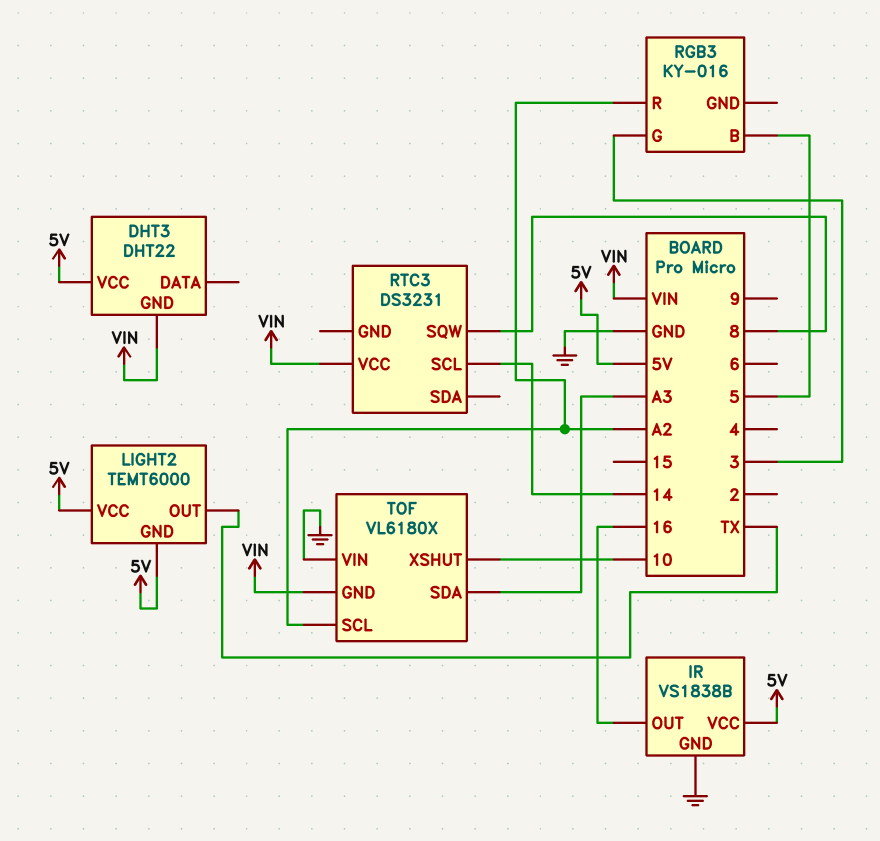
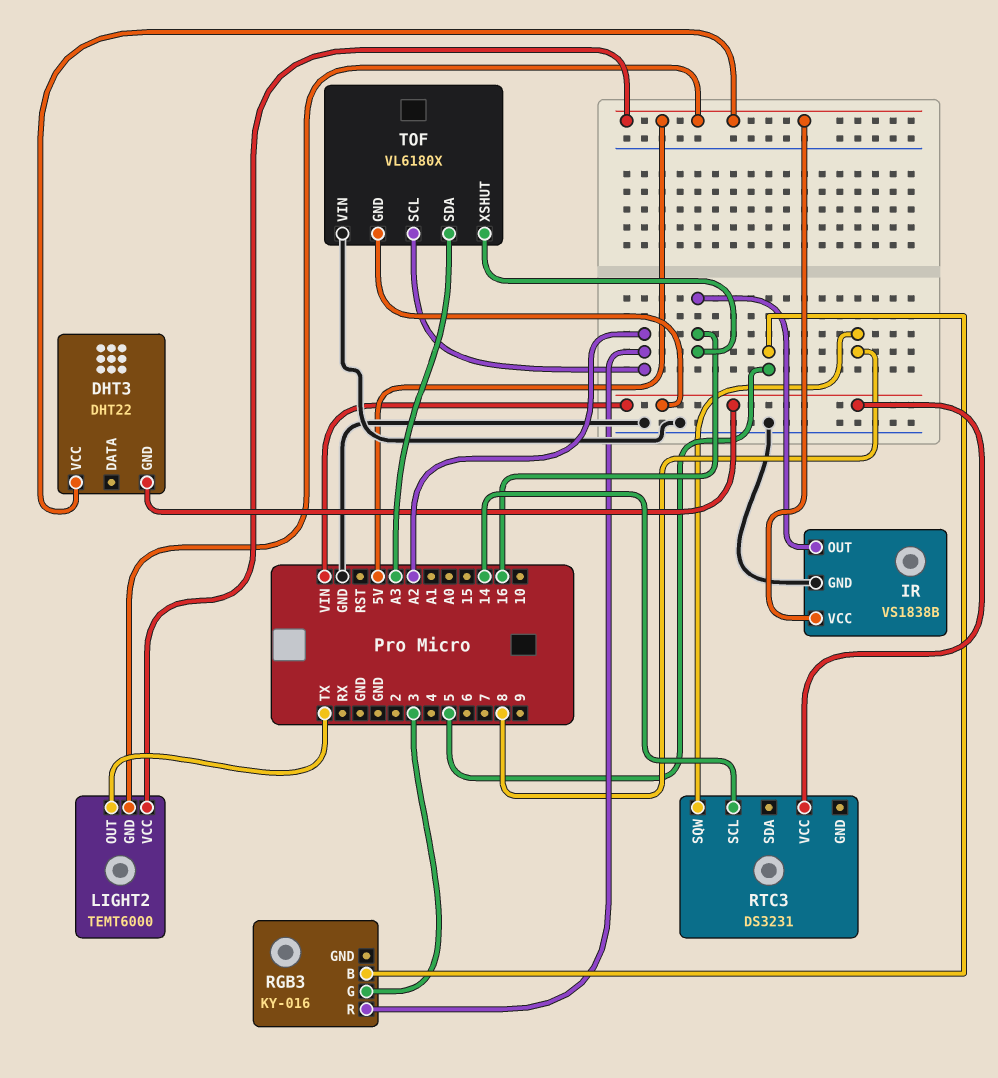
TOF pin XSHUT: 10 -> 16

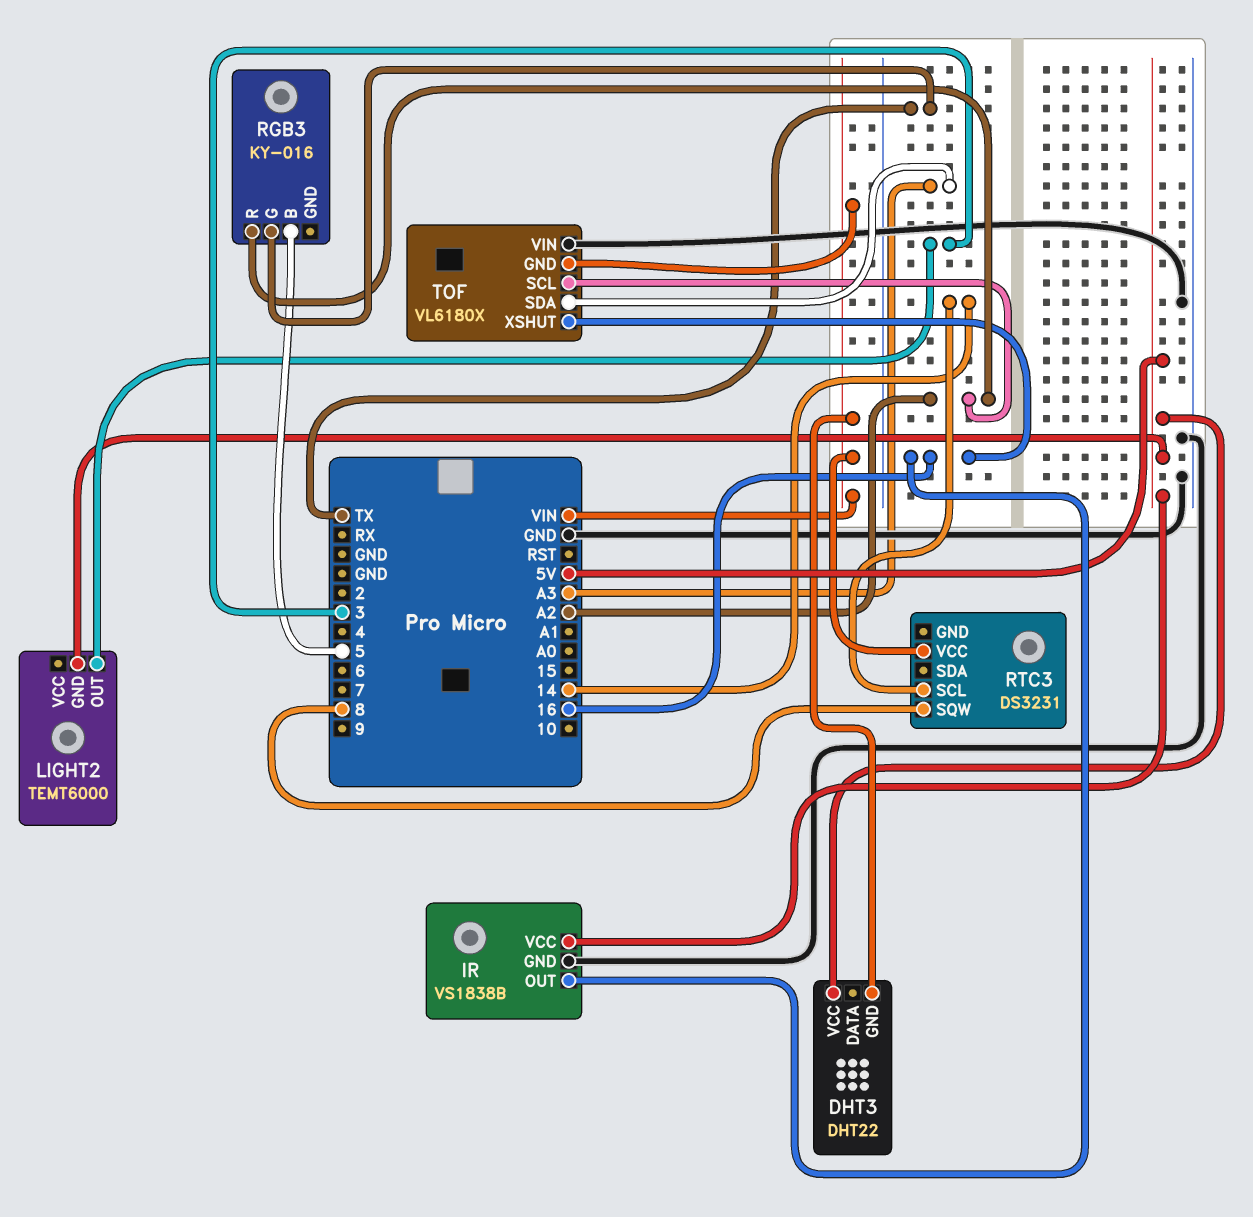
LIGHT2 pin OUT: TX -> 3
LIGHT2 pin VCC: 5V -> none
RGB3 pin G: 3 -> TX

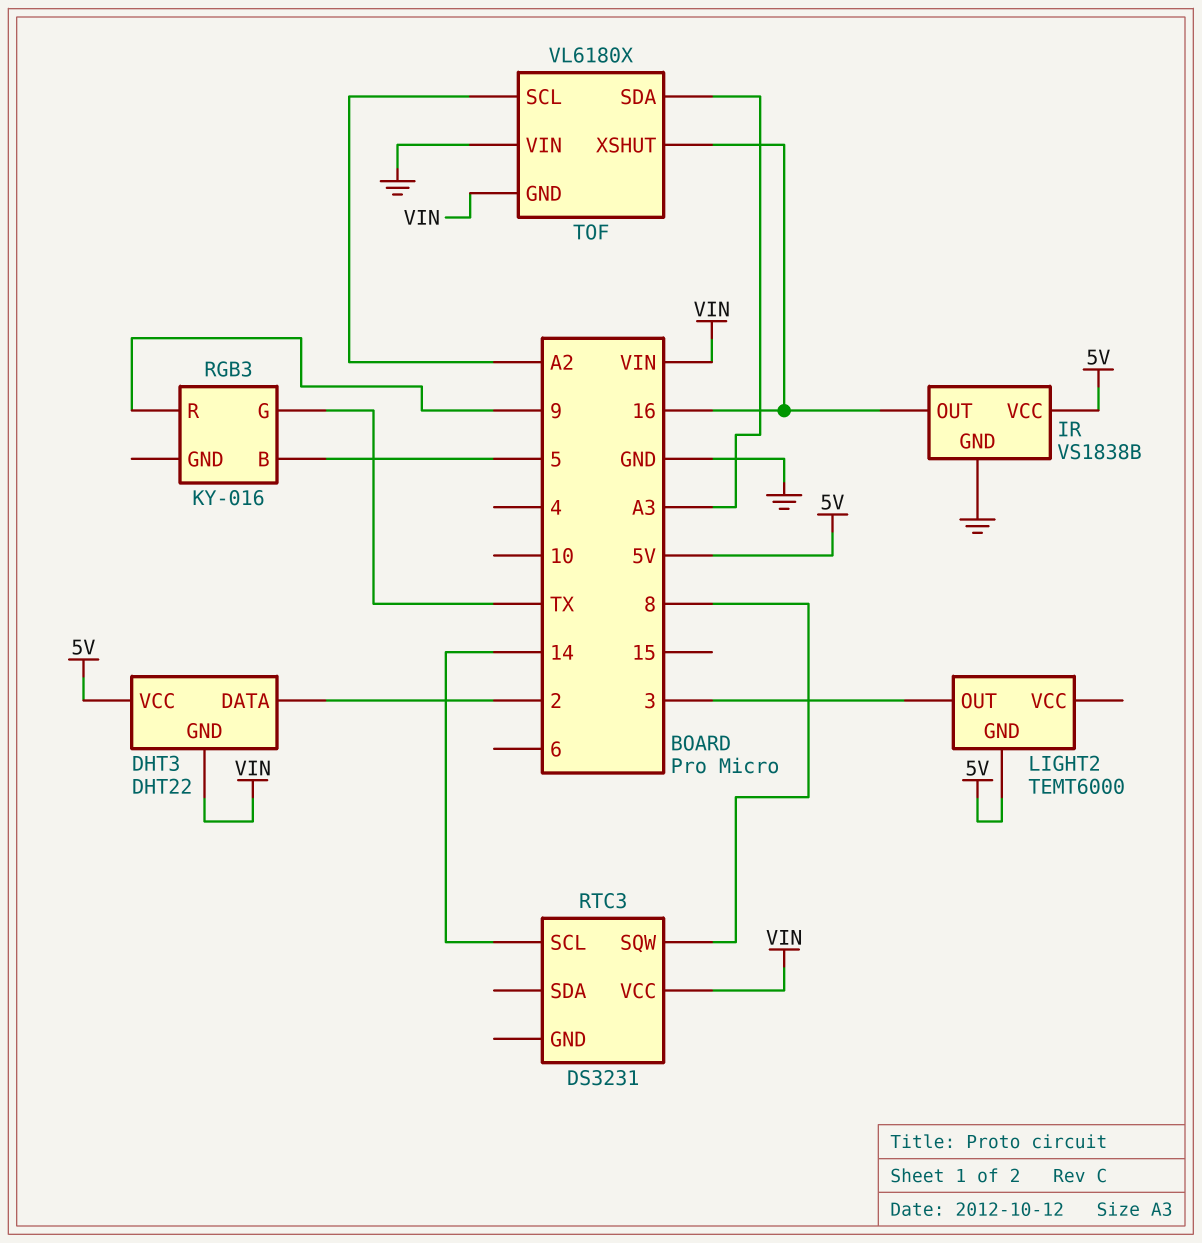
DHT3 pin DATA: none -> 2
RGB3 pin R: A2 -> 9

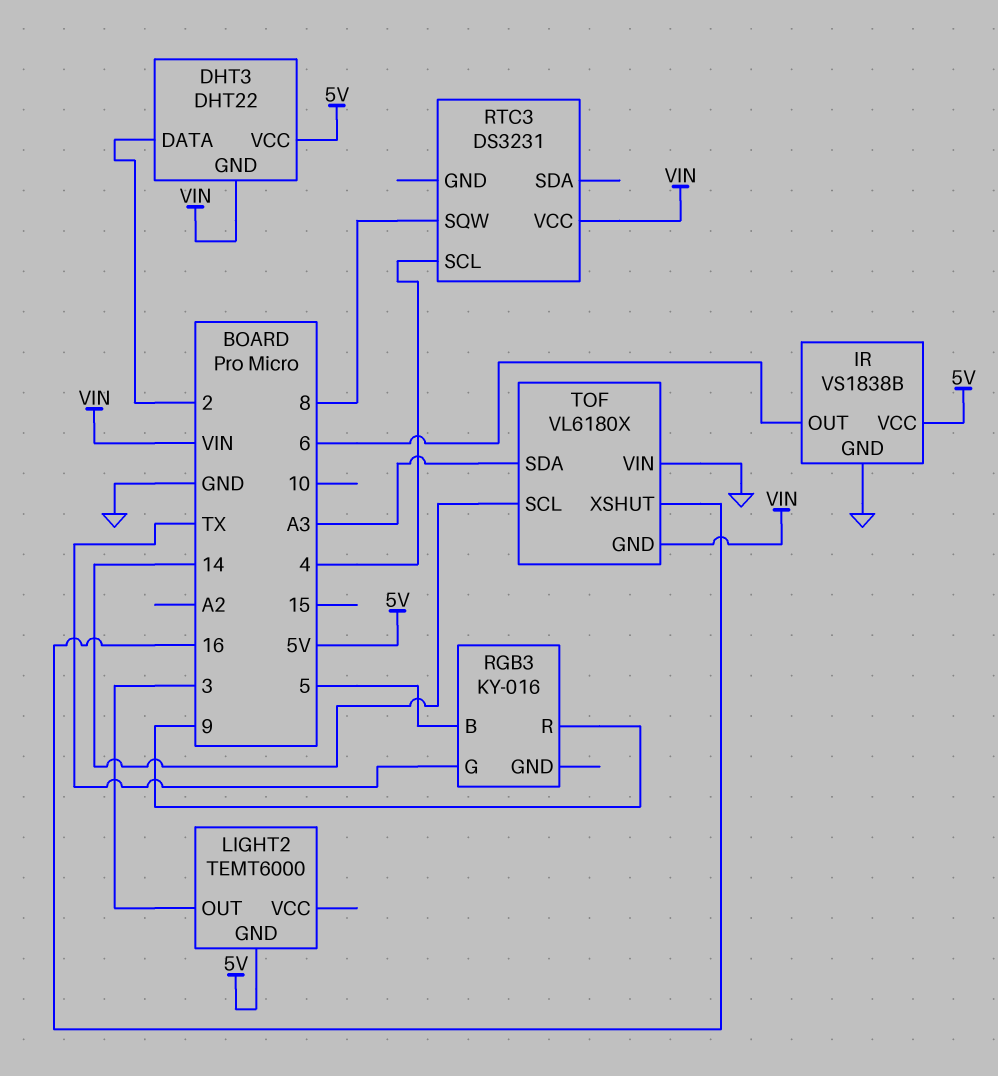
IR pin OUT: 16 -> 6
RTC3 pin SCL: 14 -> 4
TOF pin SCL: A2 -> 14

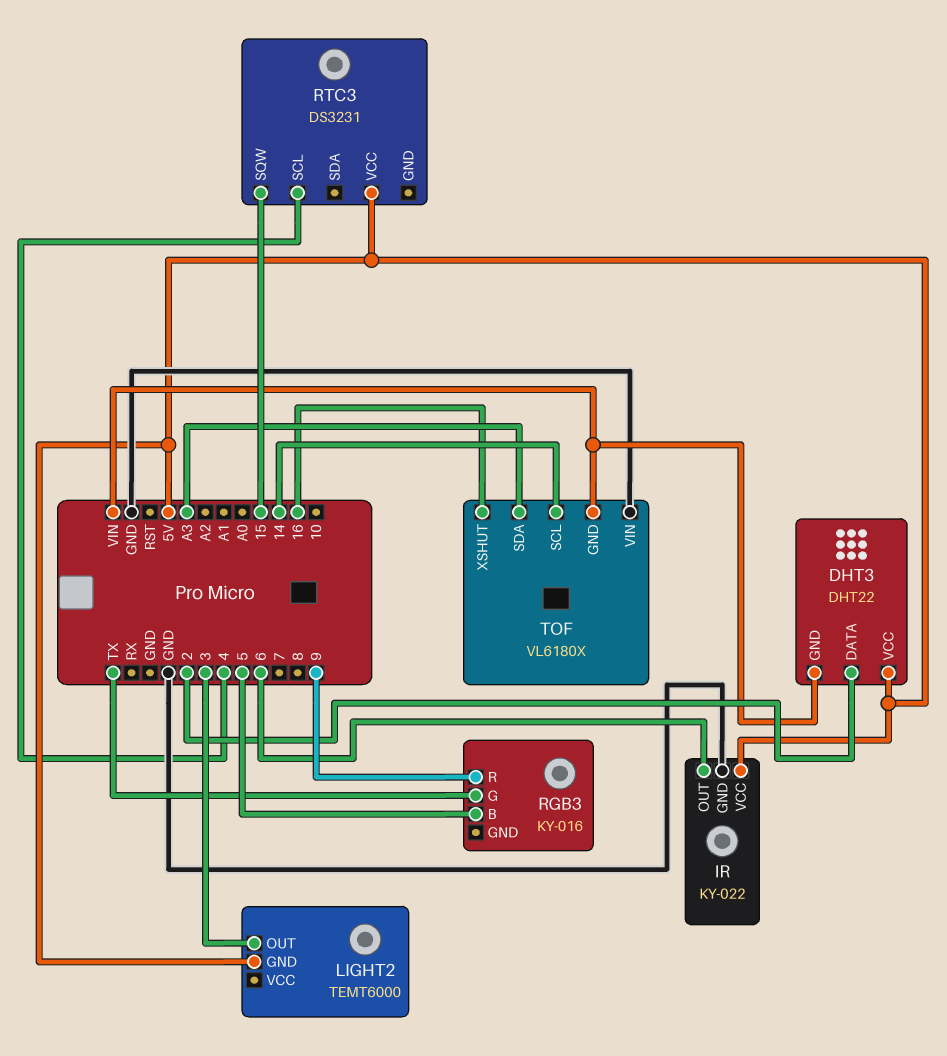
IR: VS1838B -> KY-022
RTC3 pin SQW: 8 -> 15
RTC3 pin VCC: VIN -> 5V

